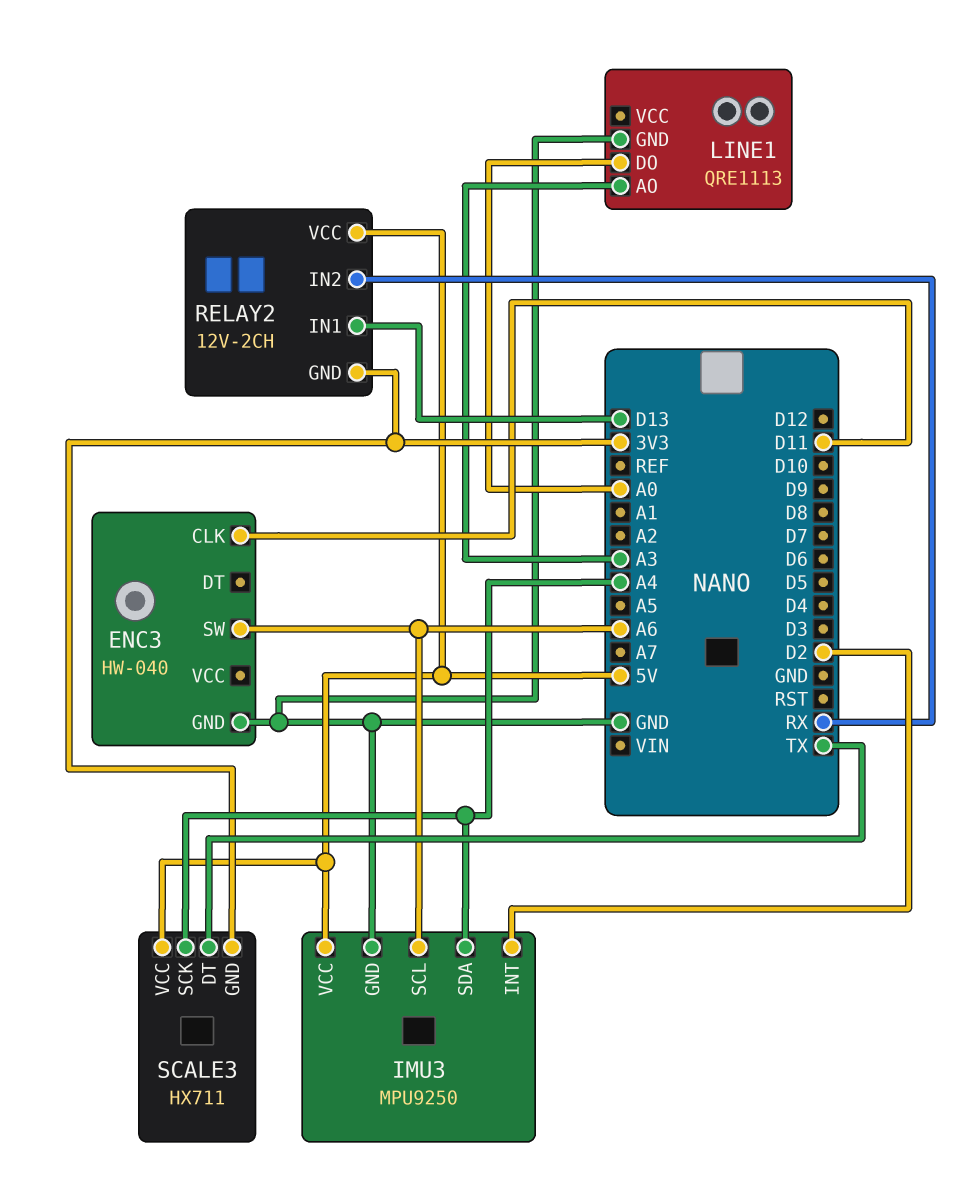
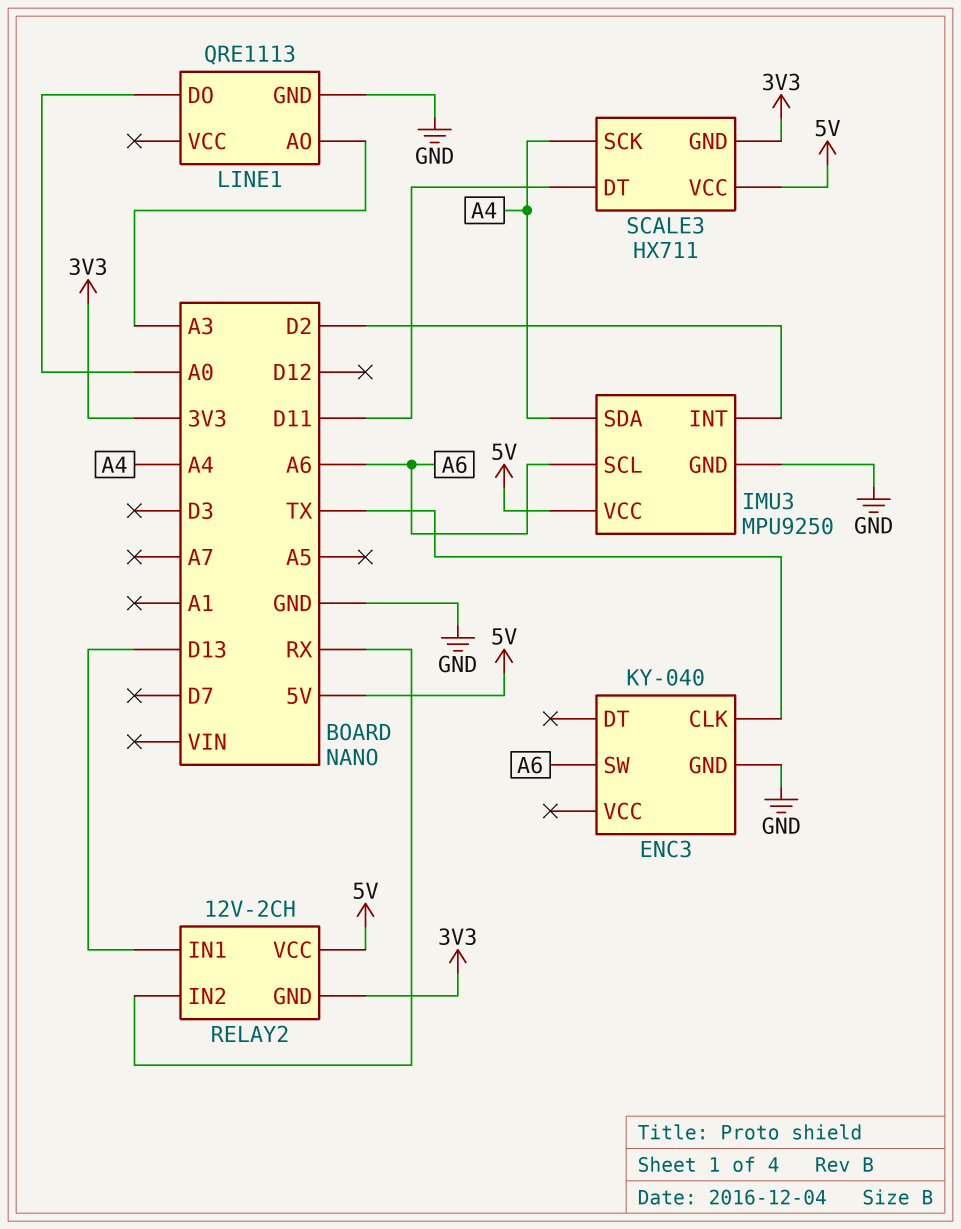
ENC3: HW-040 -> KY-040
ENC3 pin CLK: D11 -> TX
SCALE3 pin DT: TX -> D11

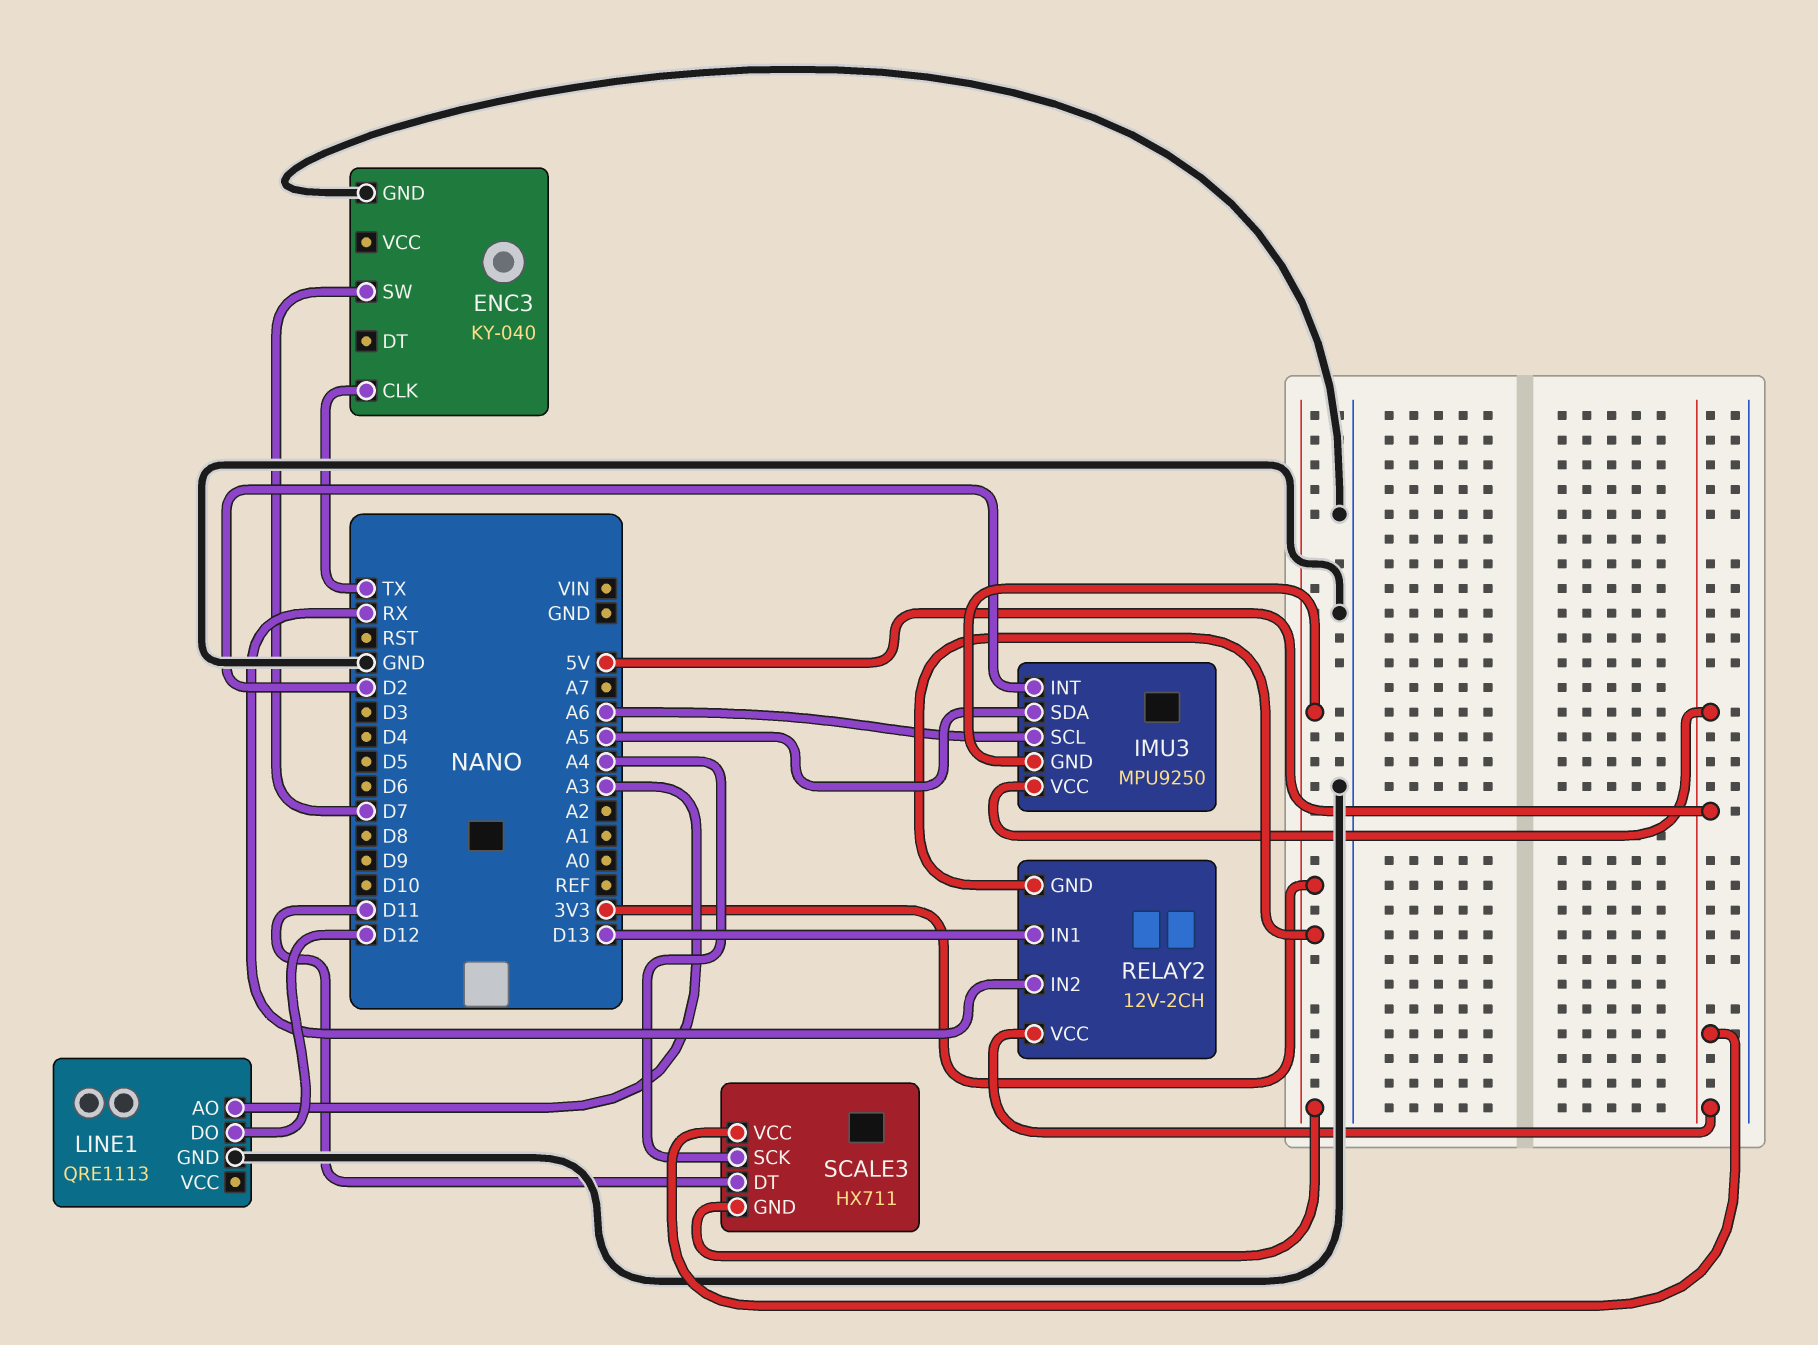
ENC3 pin SW: A6 -> D7
IMU3 pin GND: GND -> 3V3
IMU3 pin SDA: A4 -> A5
LINE1 pin DO: A0 -> D12

